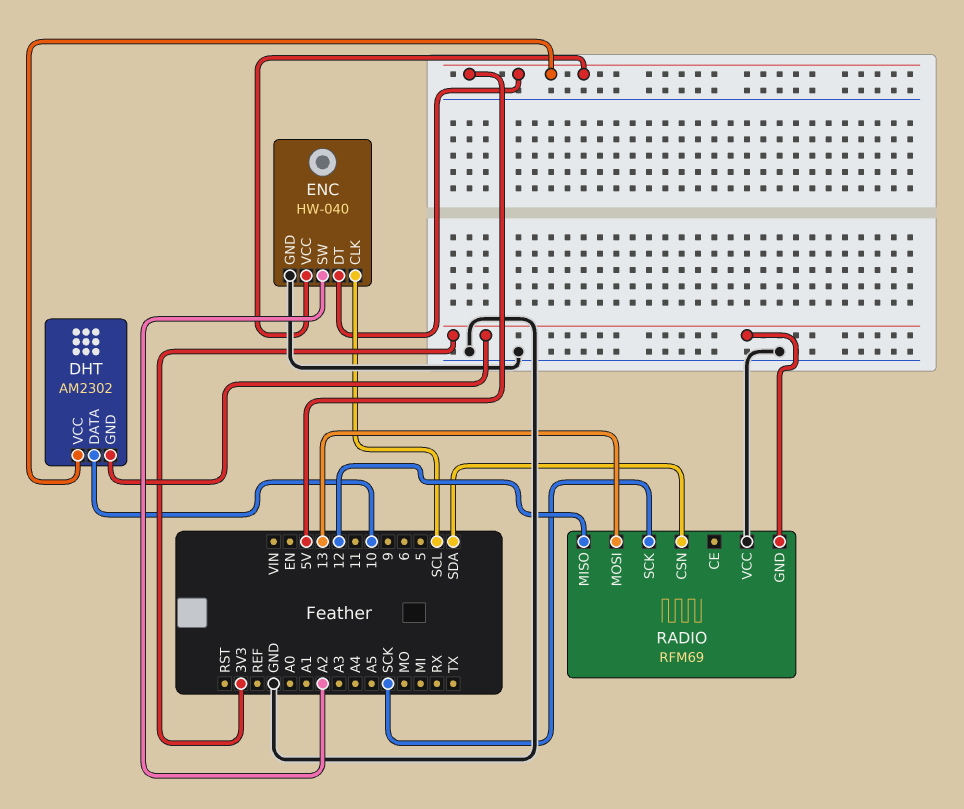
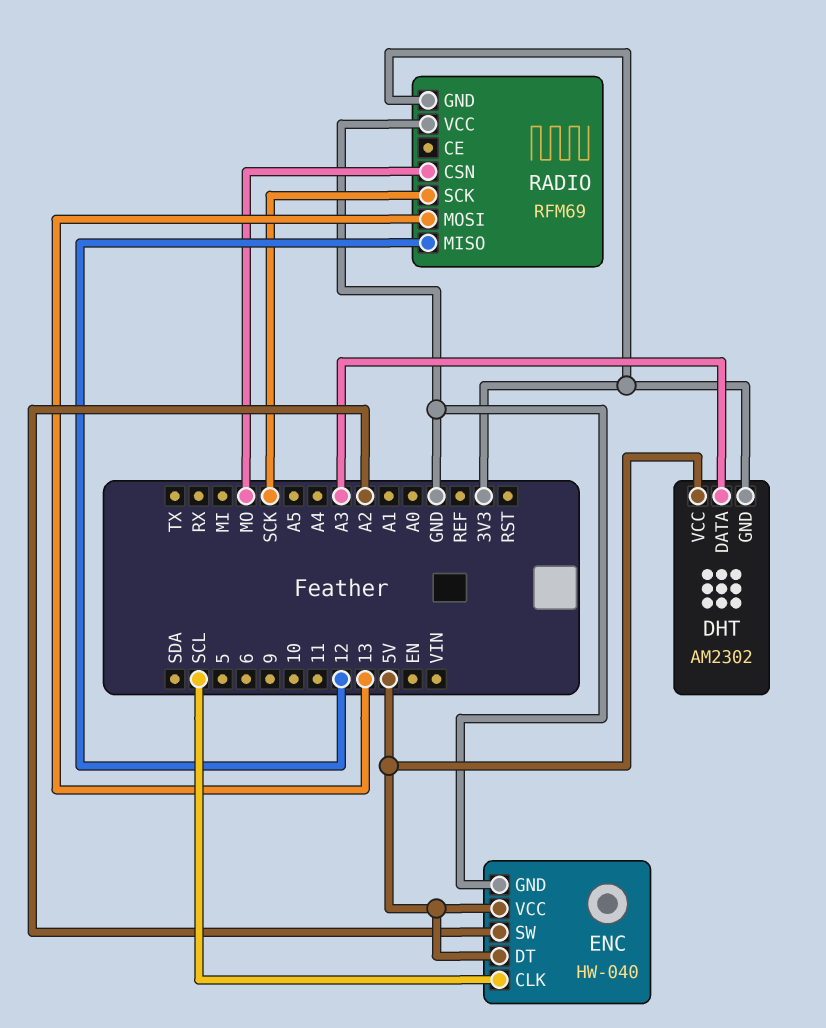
DHT pin DATA: 10 -> A3
RADIO pin CSN: SDA -> MO

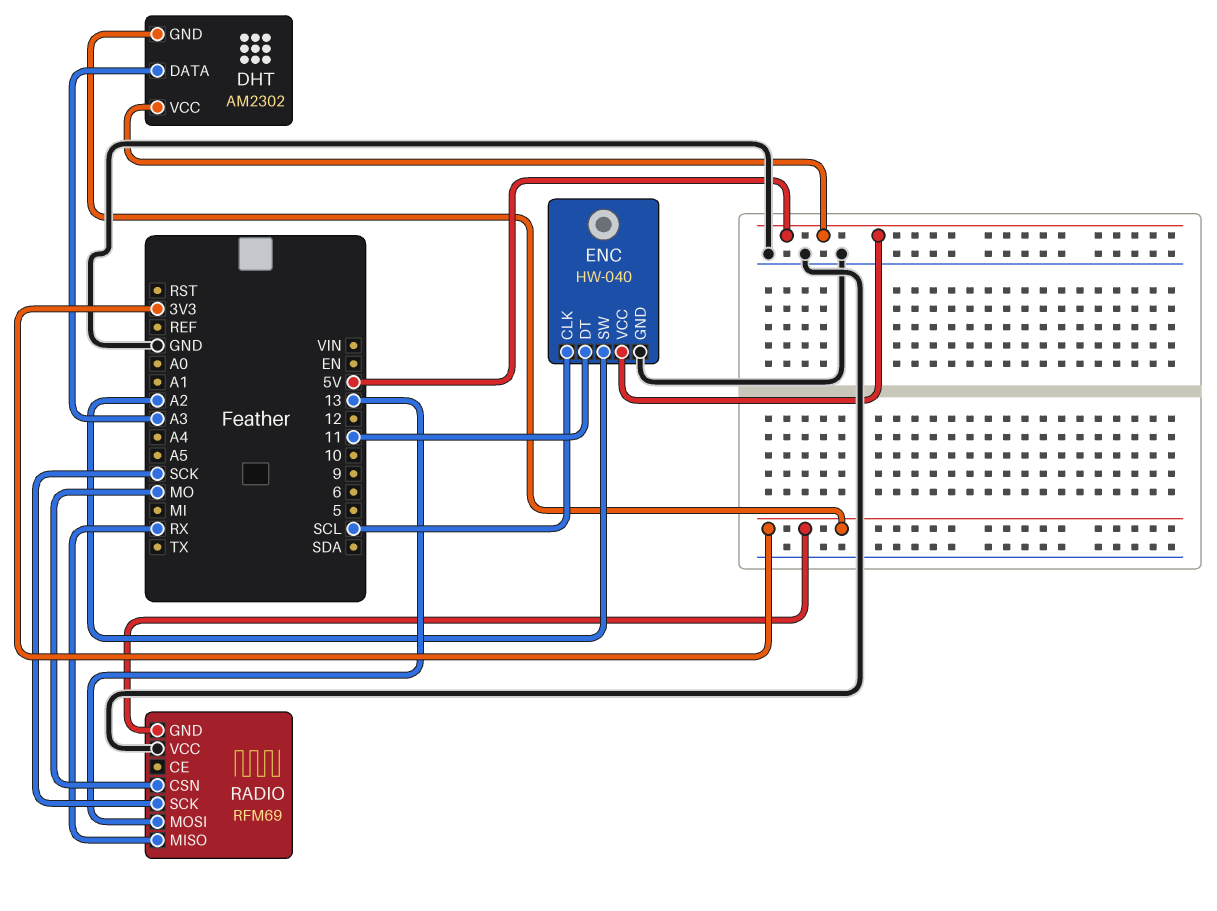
ENC pin DT: 5V -> 11
RADIO pin MISO: 12 -> RX

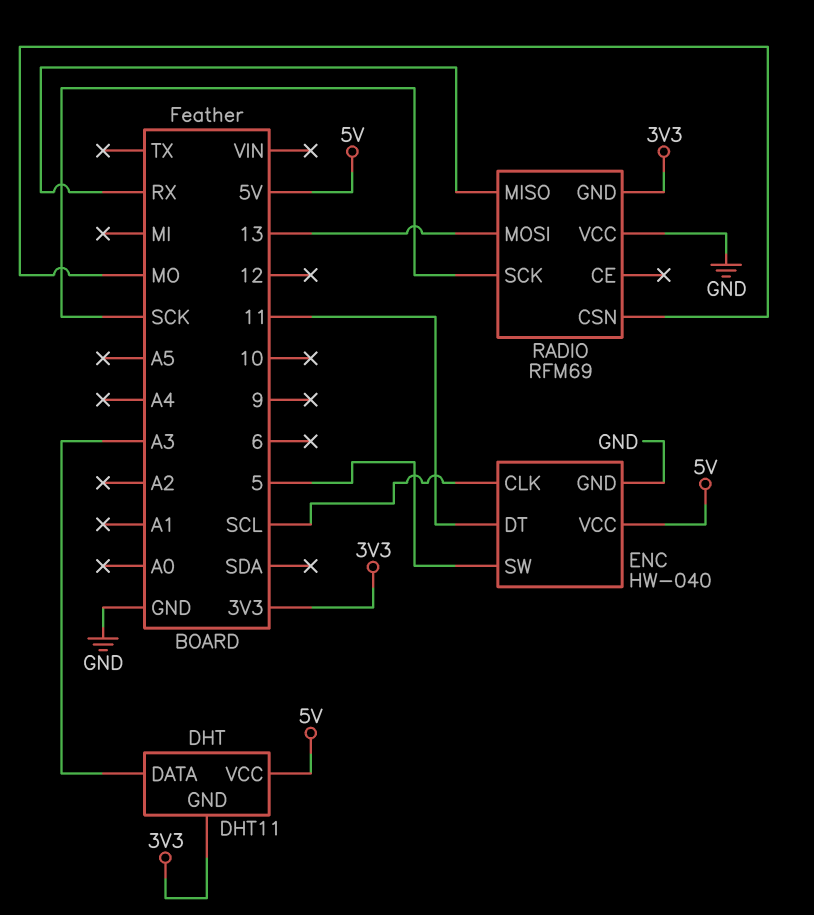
DHT: AM2302 -> DHT11
ENC pin SW: A2 -> 5

